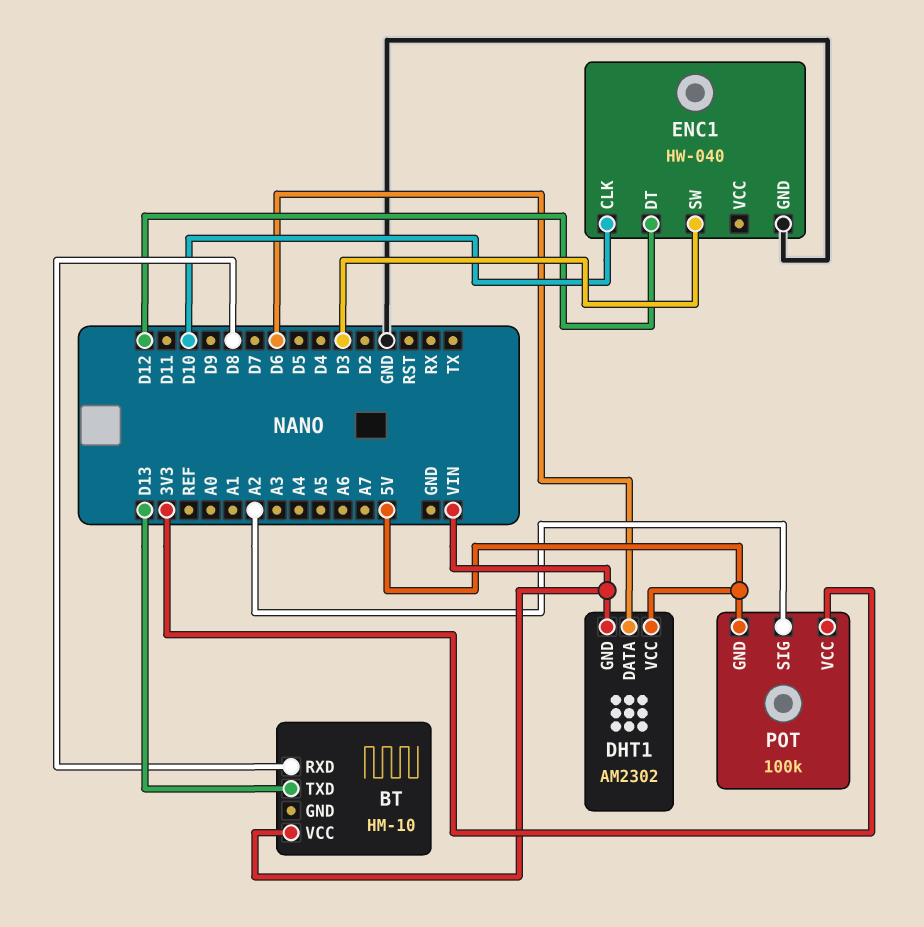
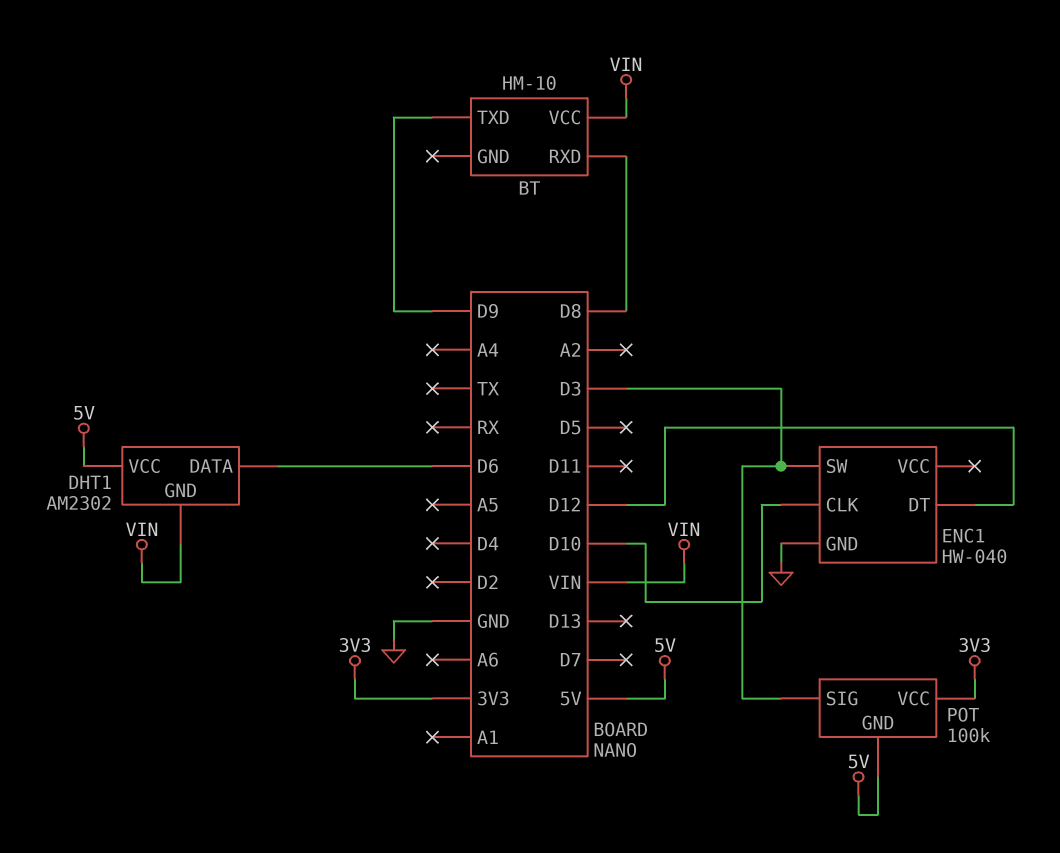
BT pin TXD: D13 -> D9
POT pin SIG: A2 -> D3

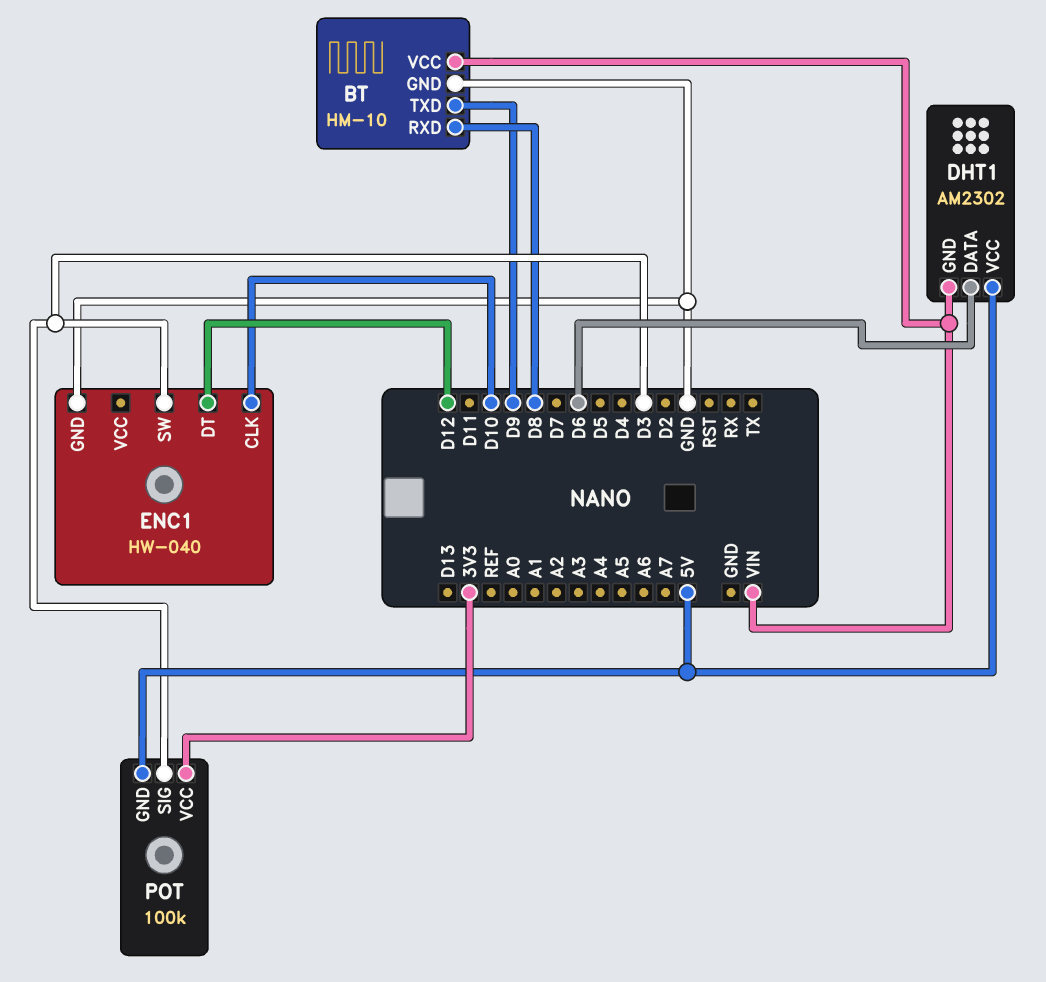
BT pin GND: none -> GND

